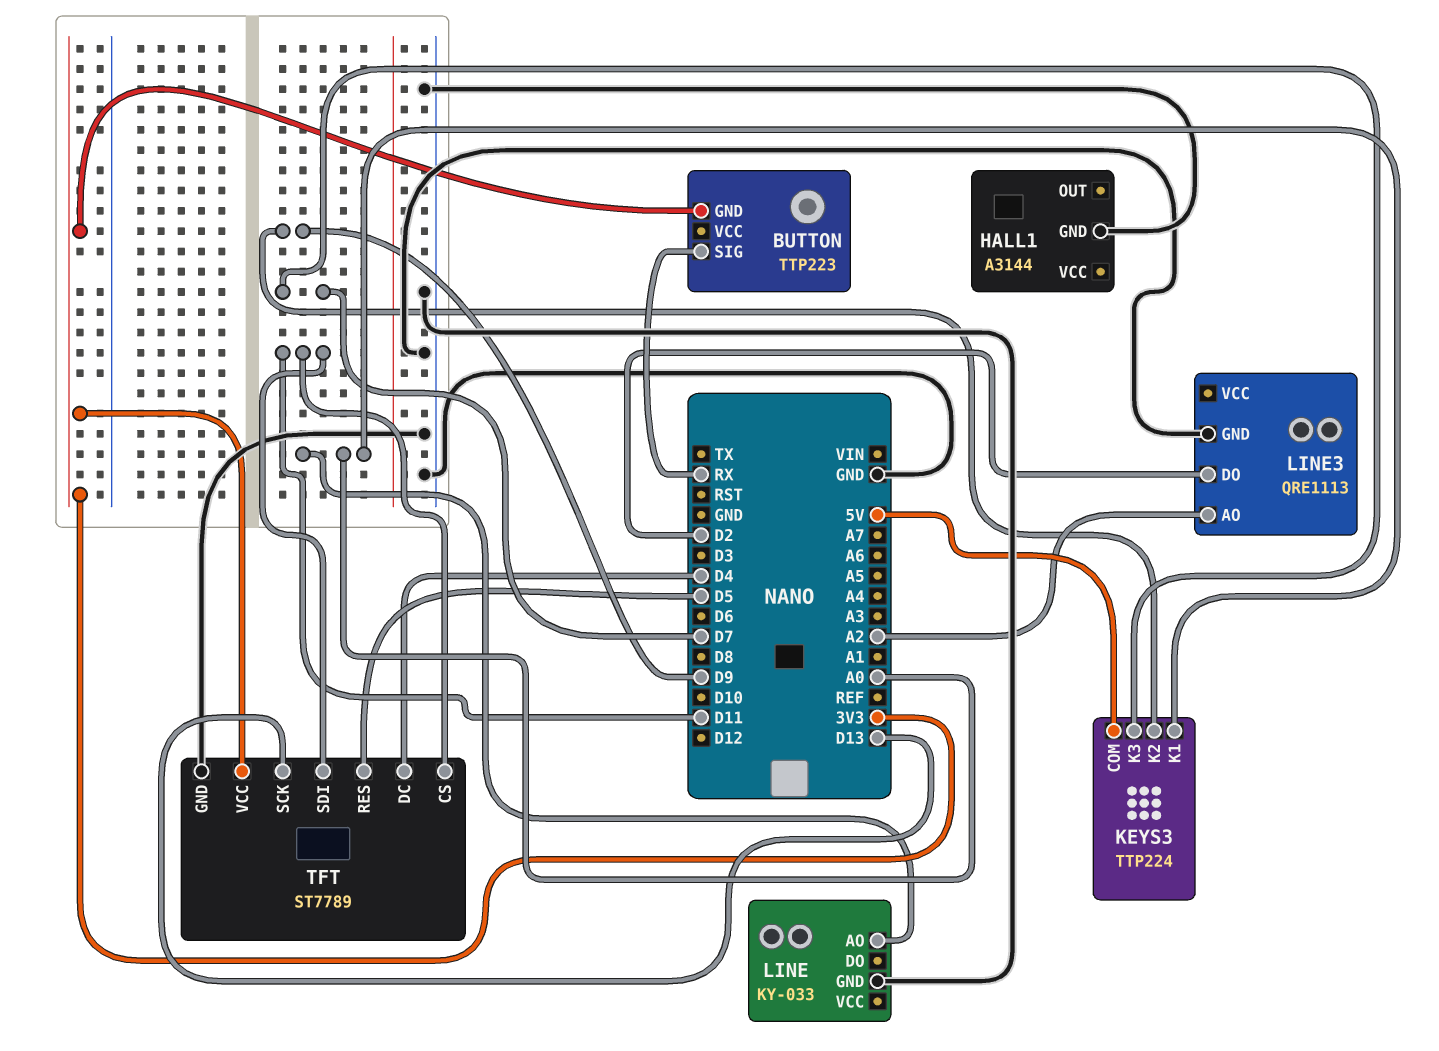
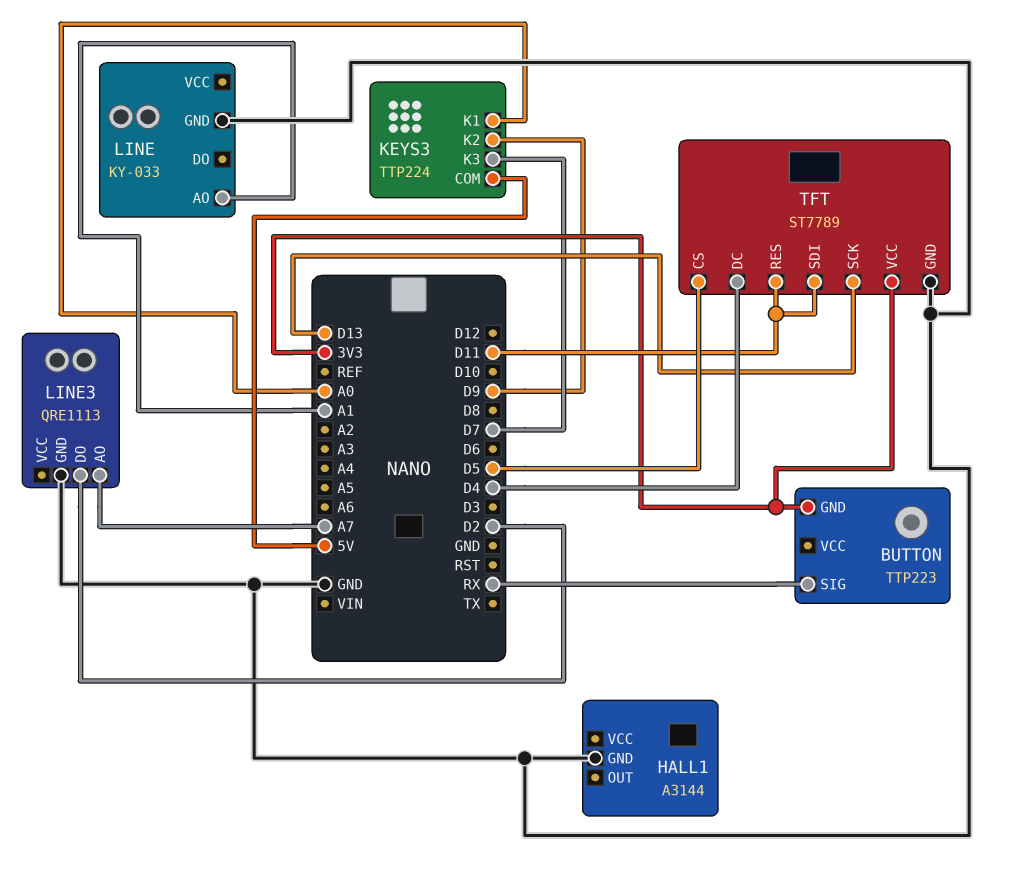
LINE pin AO: A0 -> A1
LINE3 pin AO: A2 -> A7
TFT pin CS: D11 -> D5
TFT pin RES: D5 -> D11

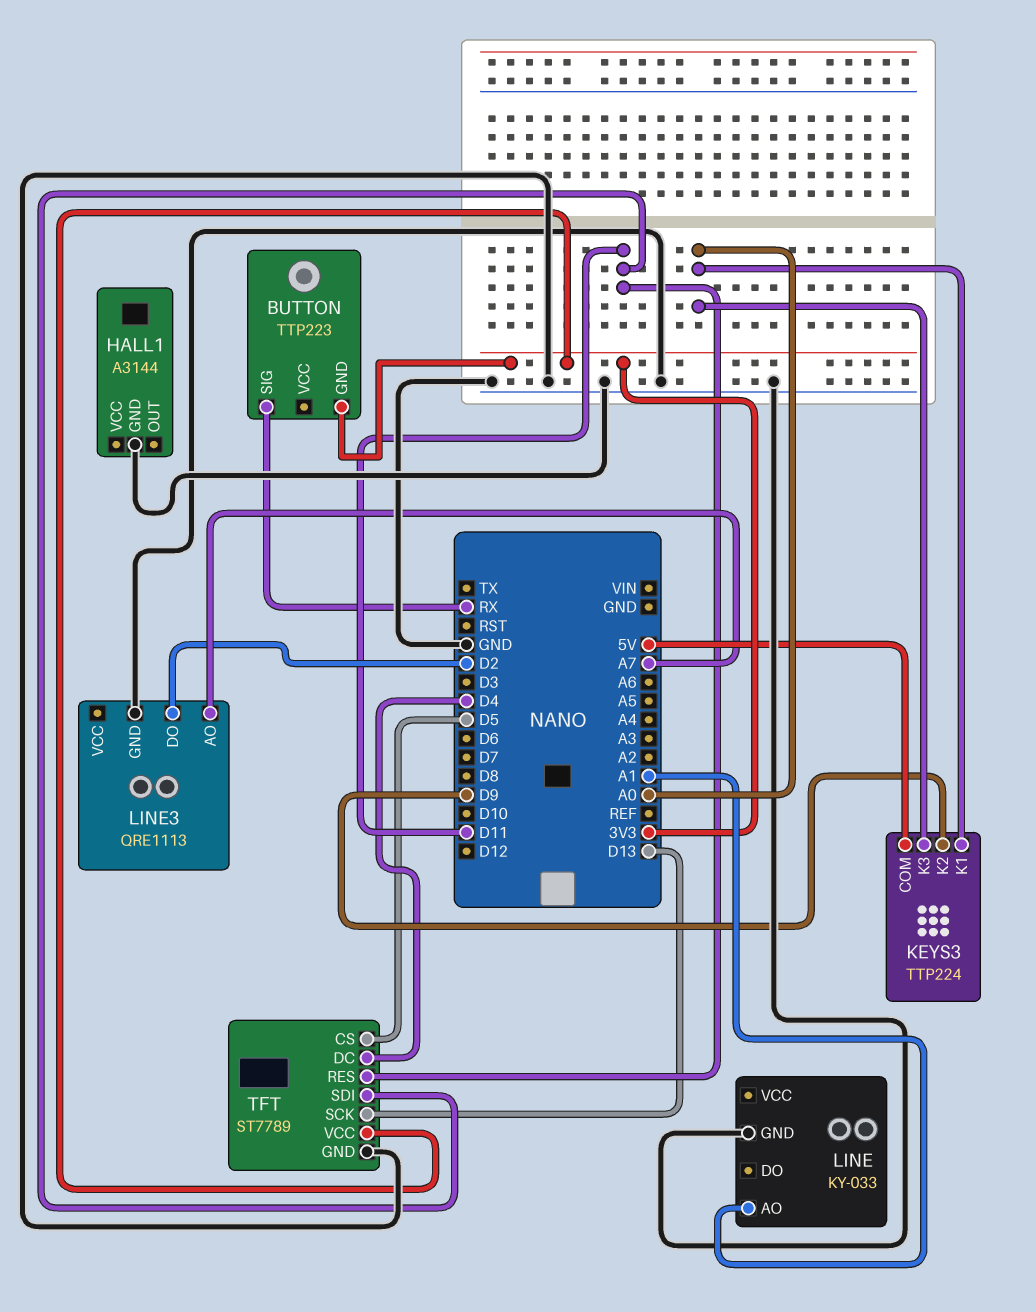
KEYS3 pin K3: D7 -> A0

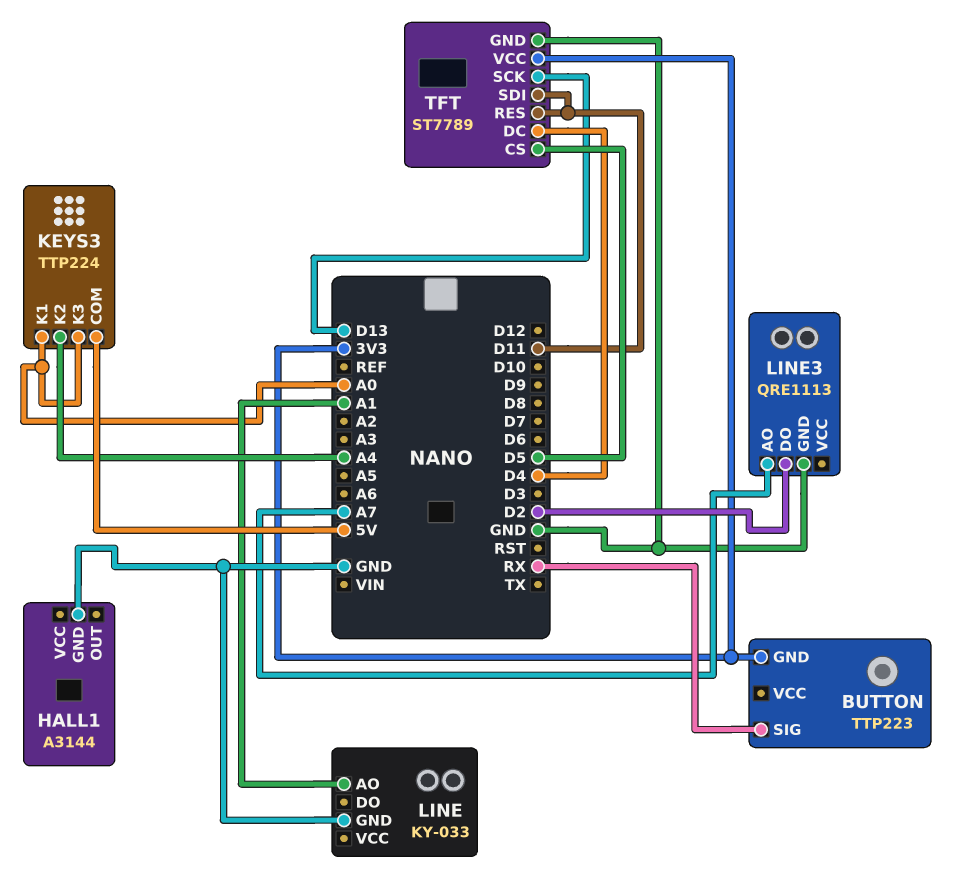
KEYS3 pin K2: D9 -> A4

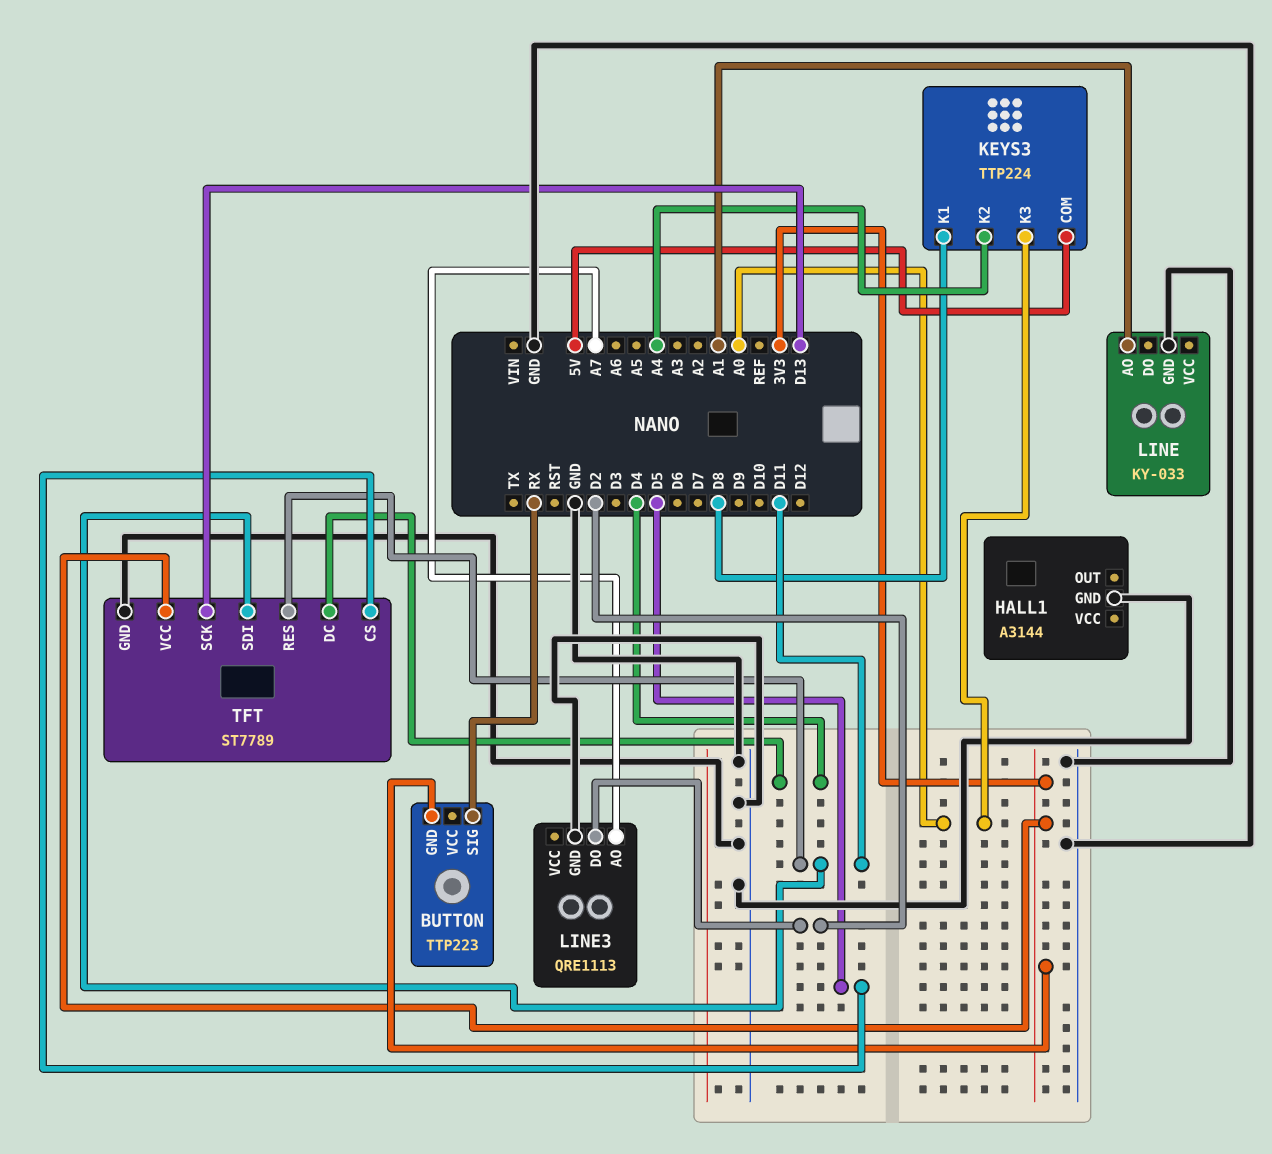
KEYS3 pin K1: A0 -> D8

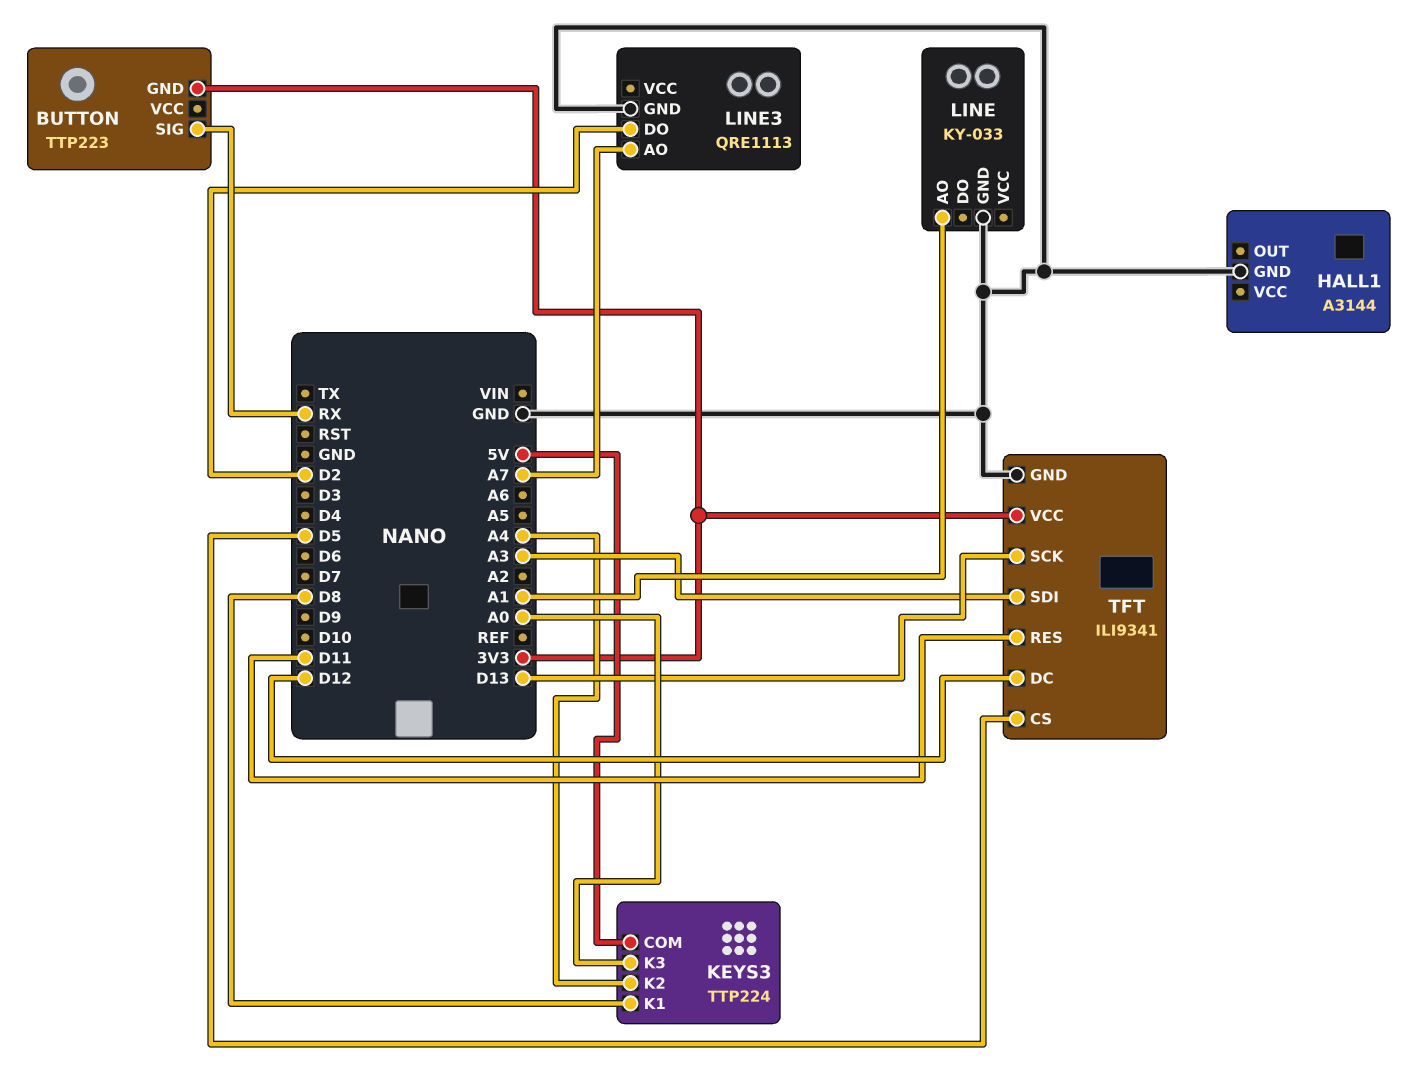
TFT: ST7789 -> ILI9341
TFT pin DC: D4 -> D12
TFT pin SDI: D11 -> A3

